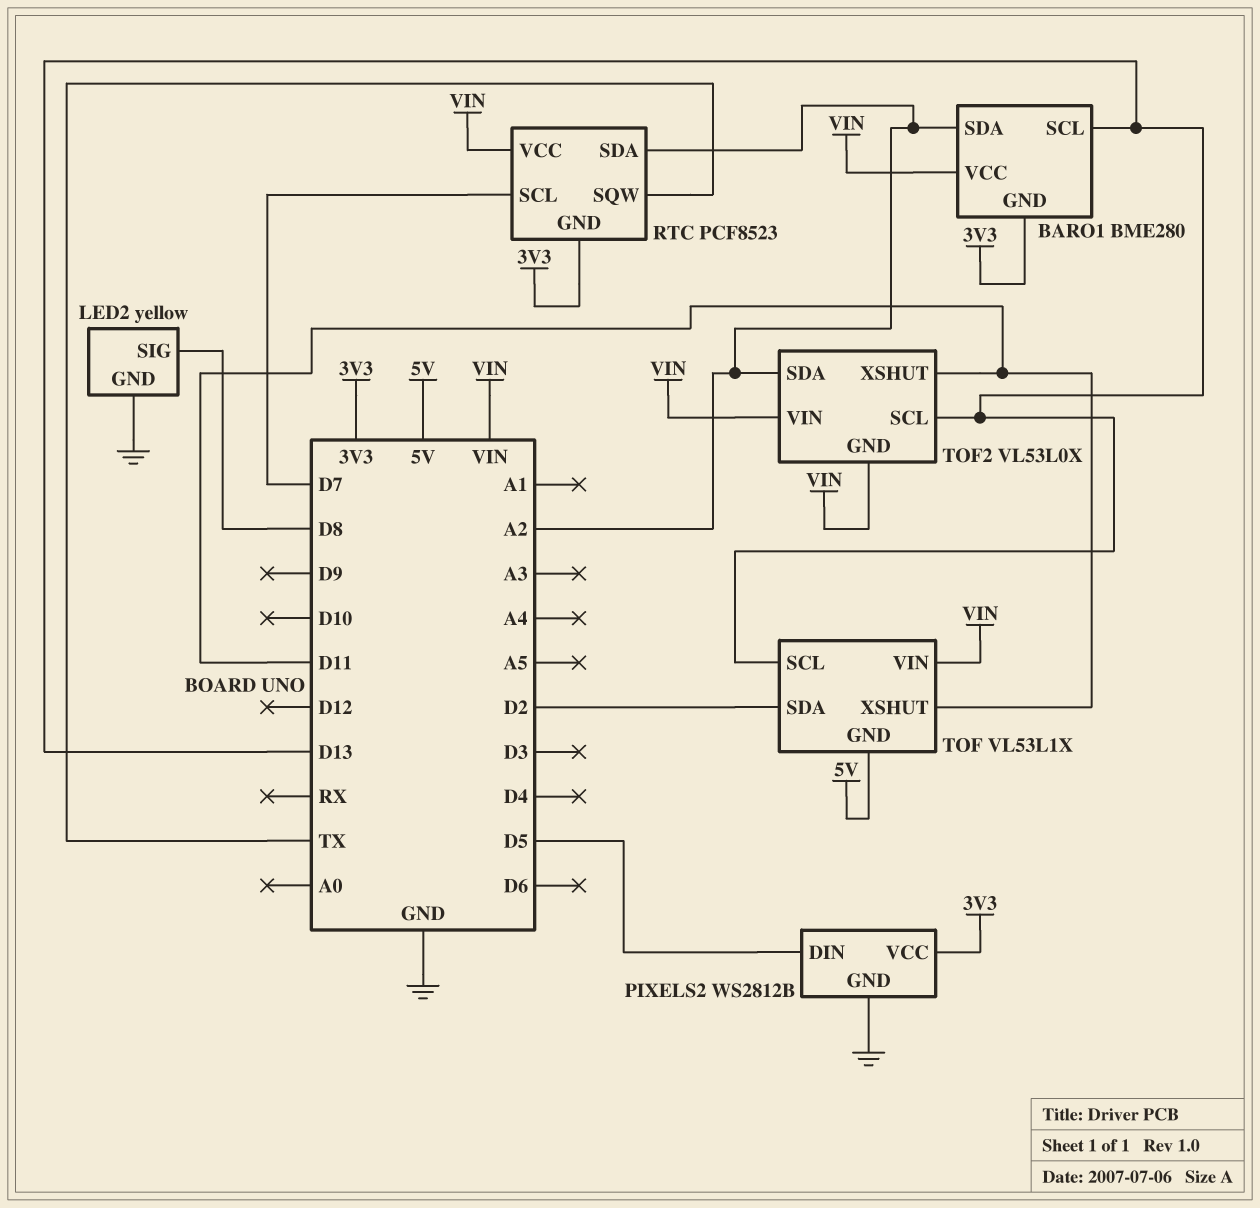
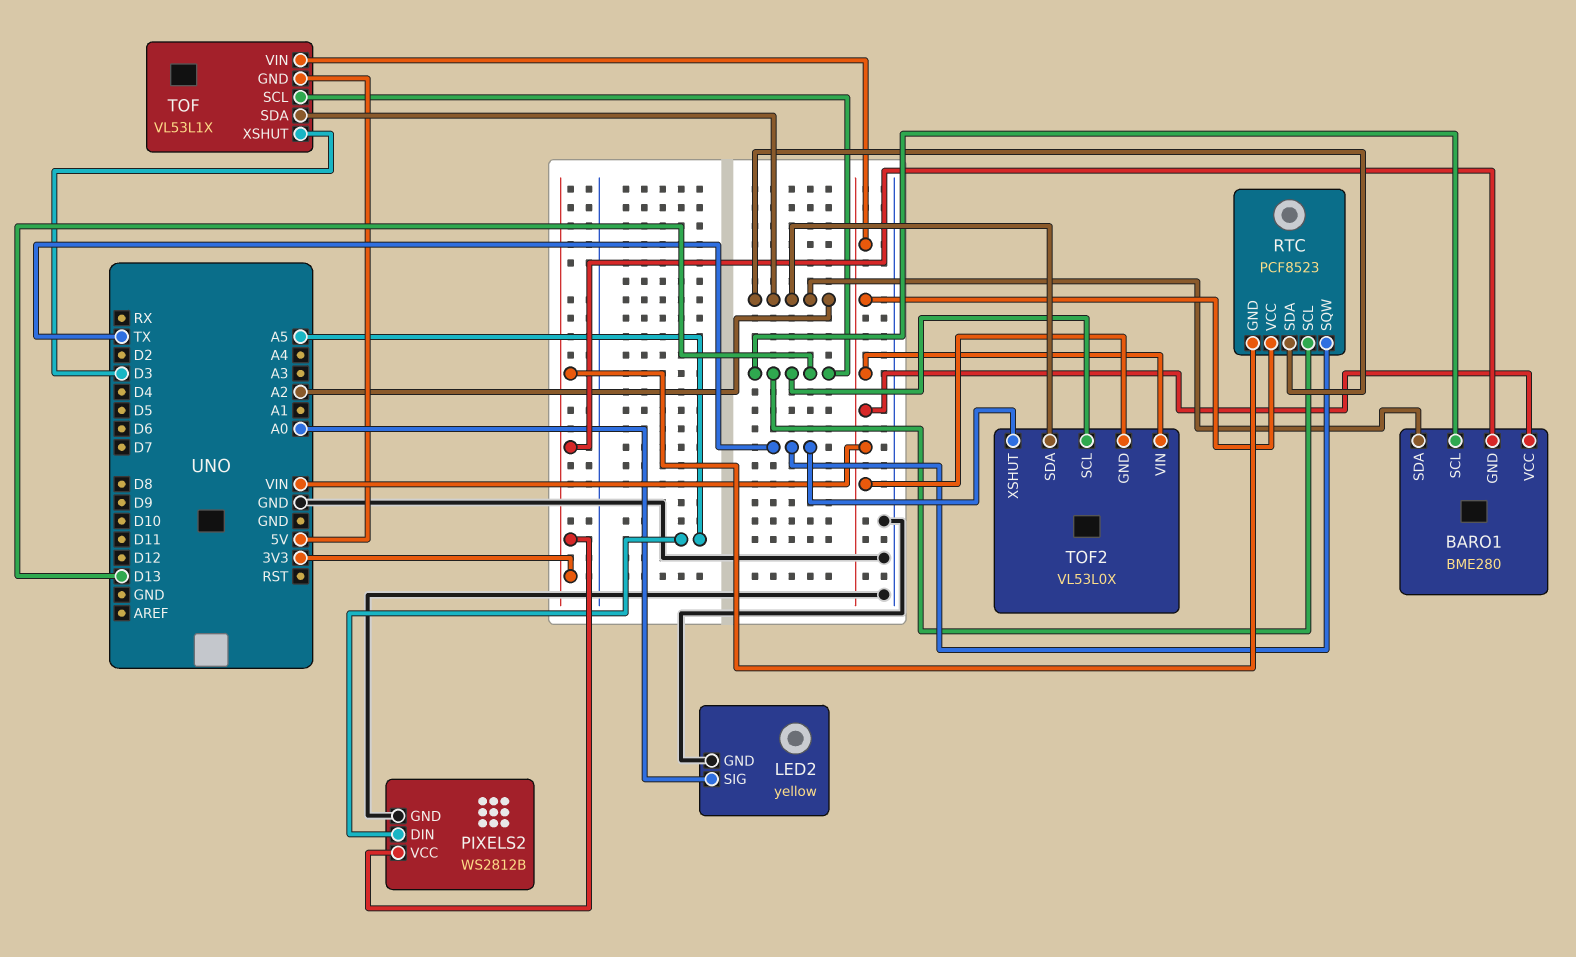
LED2 pin SIG: D8 -> A0
PIXELS2 pin DIN: D5 -> A5
RTC pin SCL: D7 -> D13
TOF pin SDA: D2 -> A2
TOF pin XSHUT: D11 -> D3
TOF2 pin XSHUT: D11 -> TX

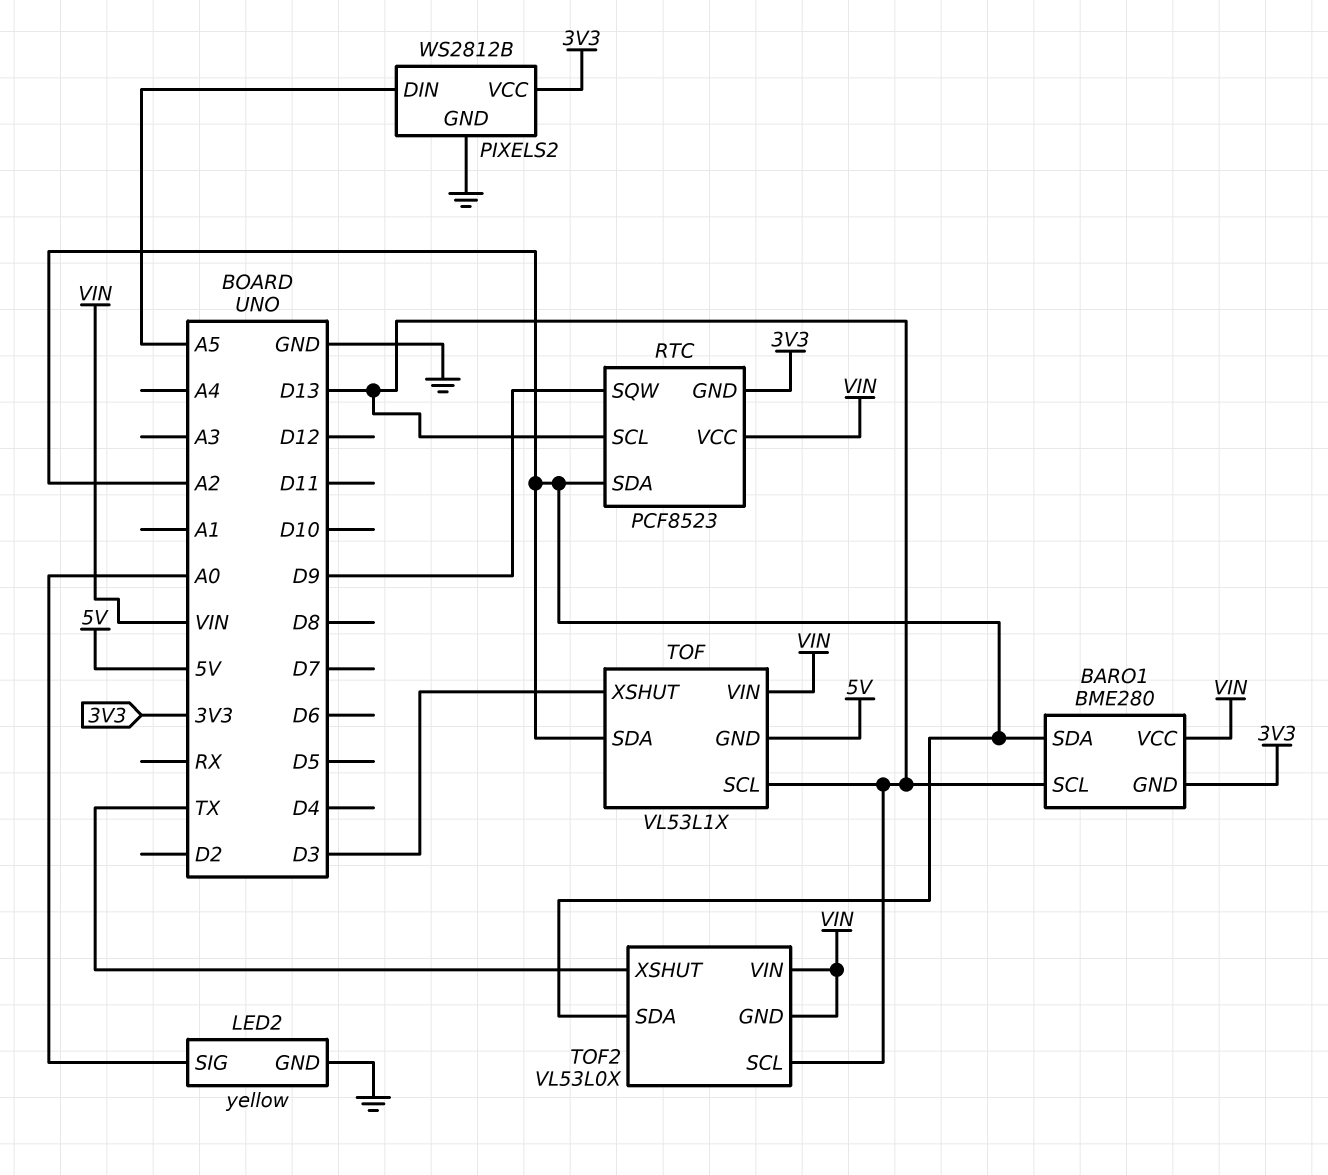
RTC pin SQW: TX -> D9

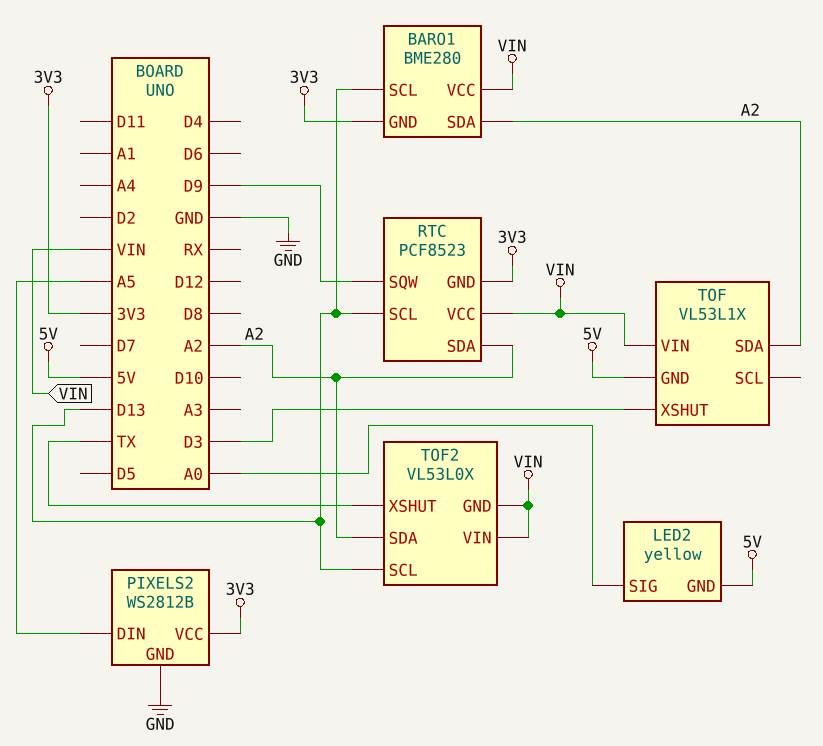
LED2 pin GND: GND -> 5V
TOF pin SCL: D13 -> none

